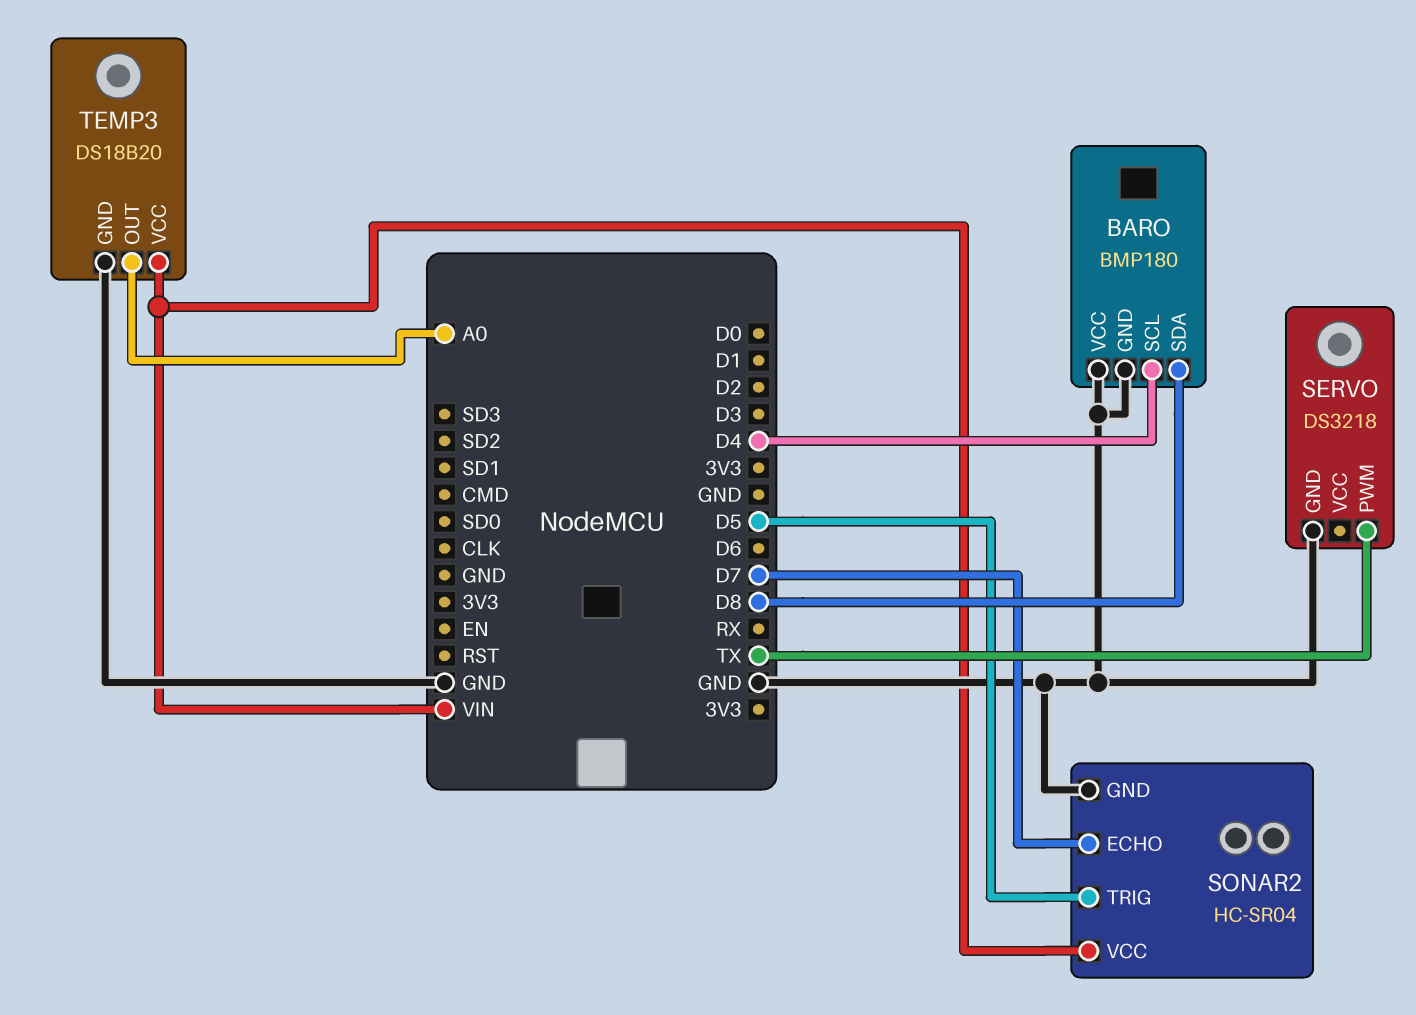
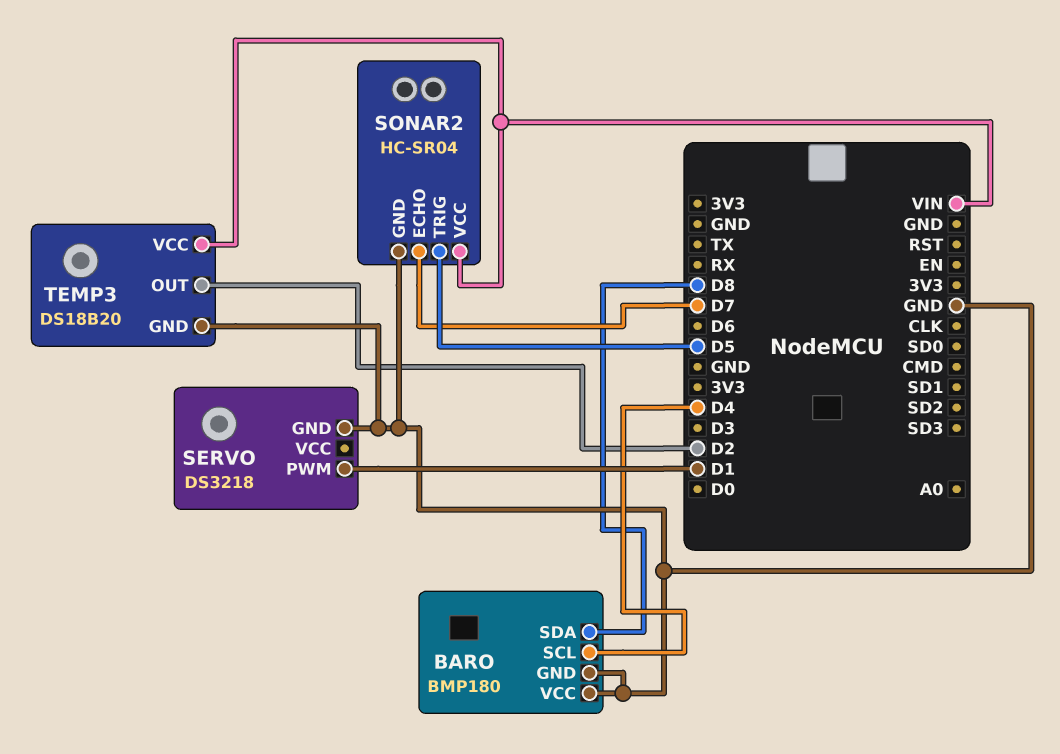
SERVO pin PWM: TX -> D1
TEMP3 pin OUT: A0 -> D2

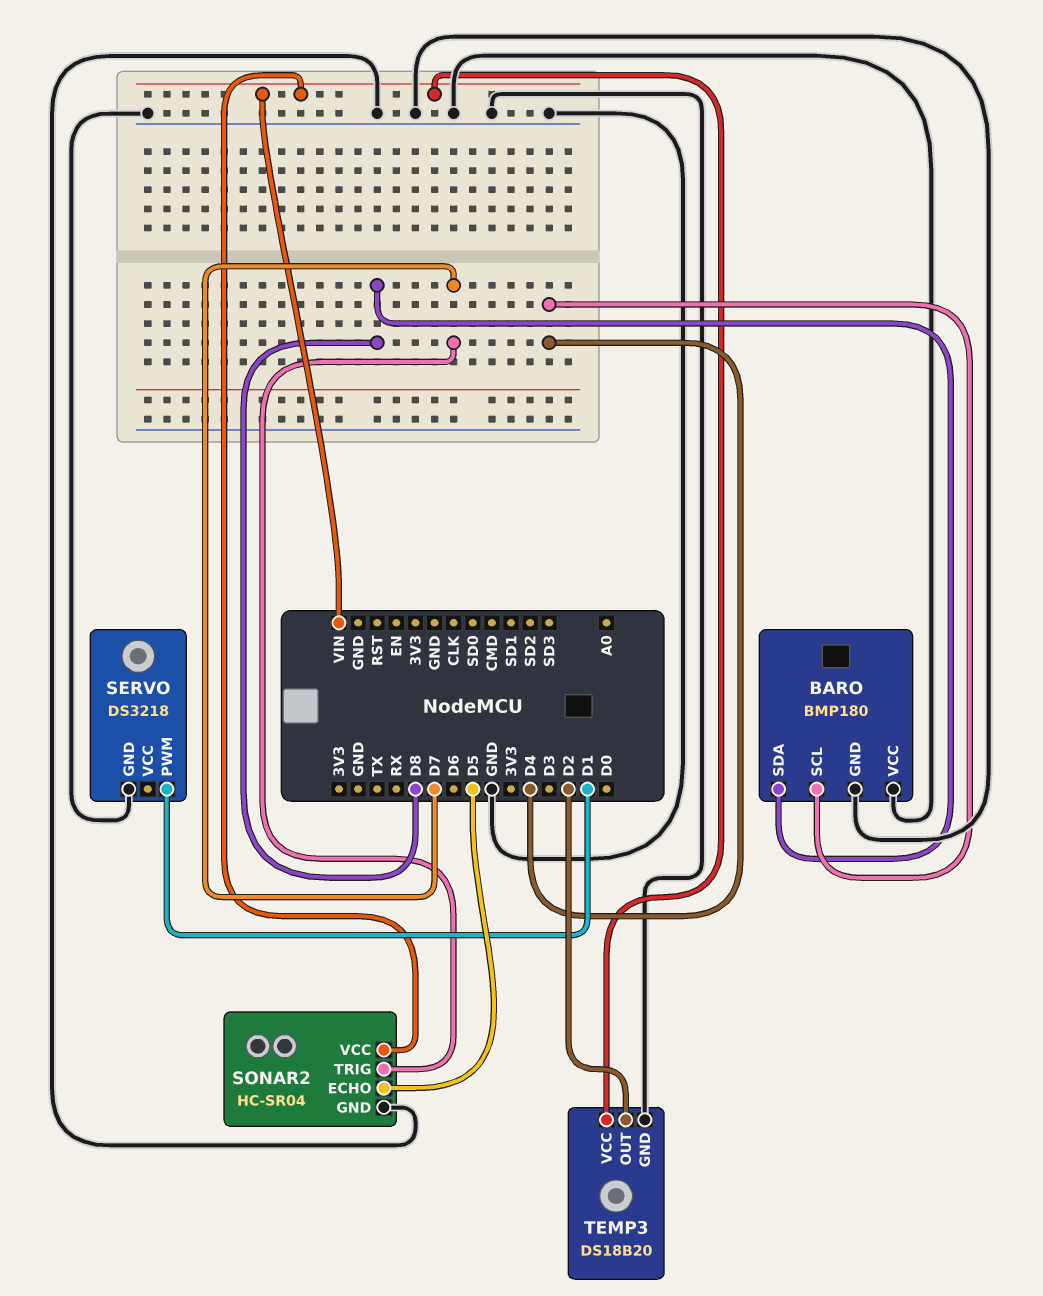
SONAR2 pin ECHO: D7 -> D5
SONAR2 pin TRIG: D5 -> D7

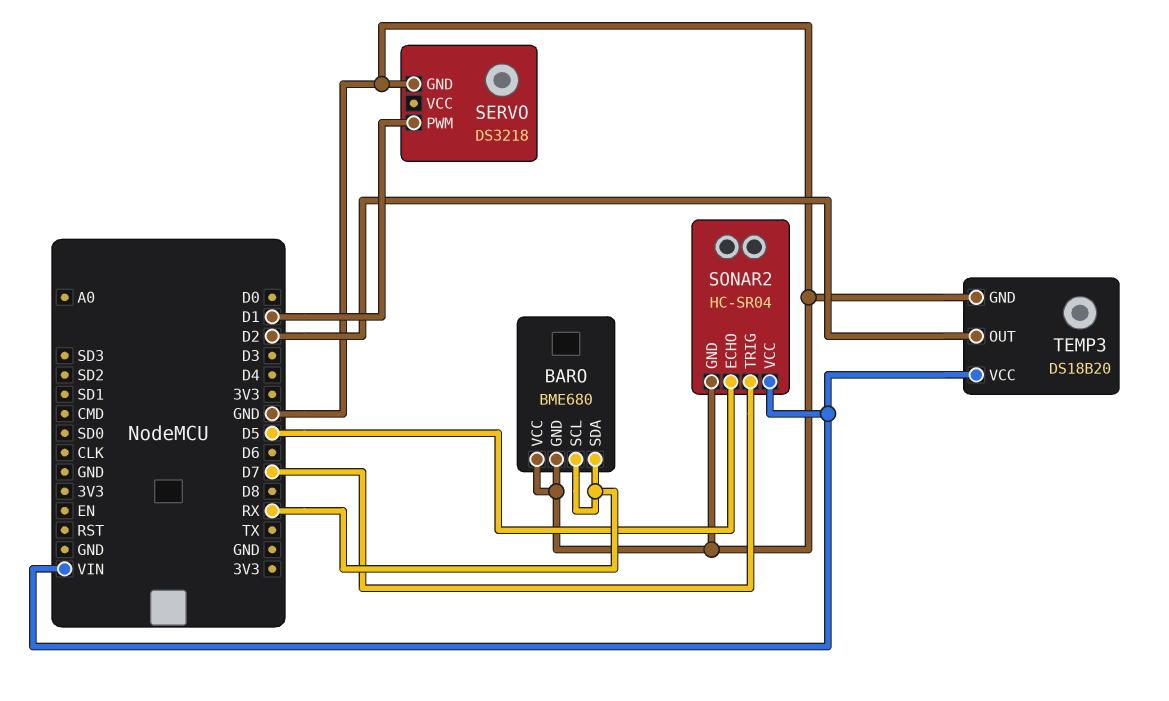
BARO: BMP180 -> BME680
BARO pin SCL: D4 -> RX
BARO pin SDA: D8 -> RX

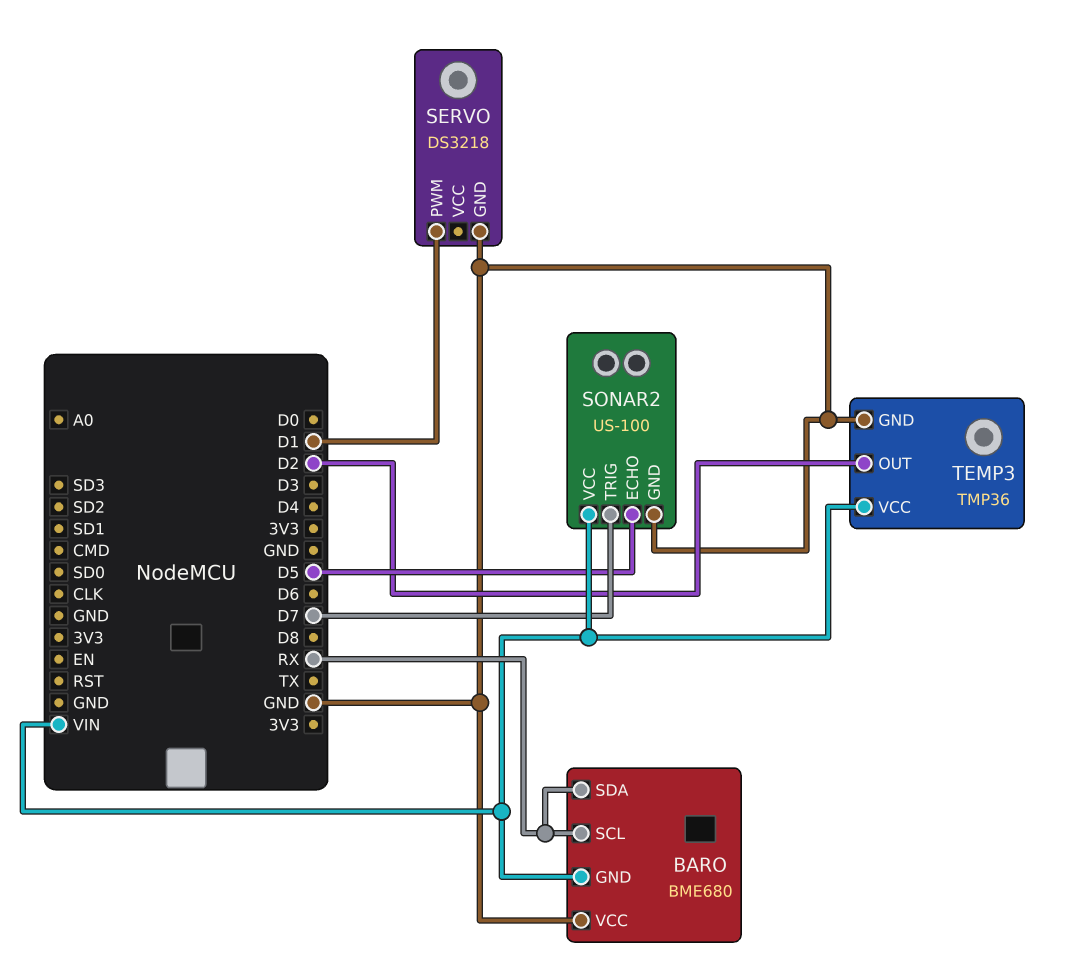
BARO pin GND: GND -> VIN
SONAR2: HC-SR04 -> US-100
TEMP3: DS18B20 -> TMP36

